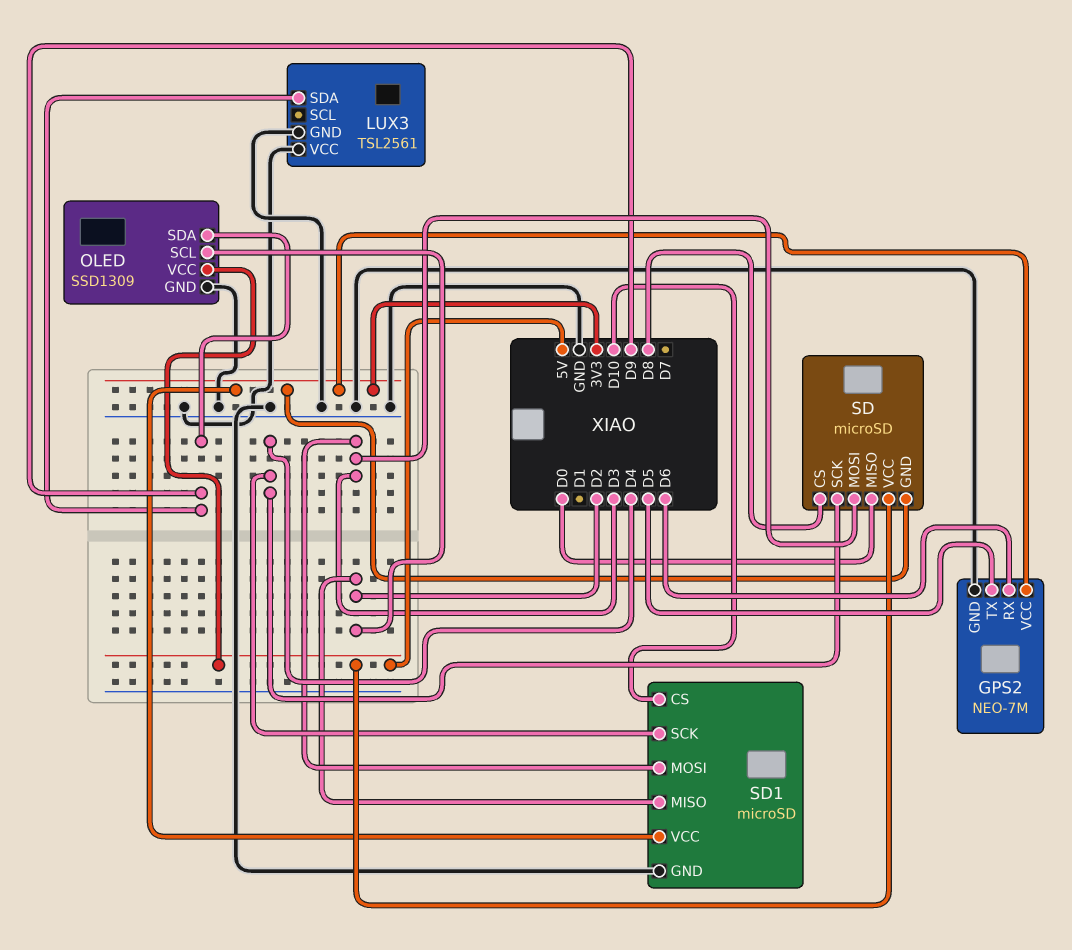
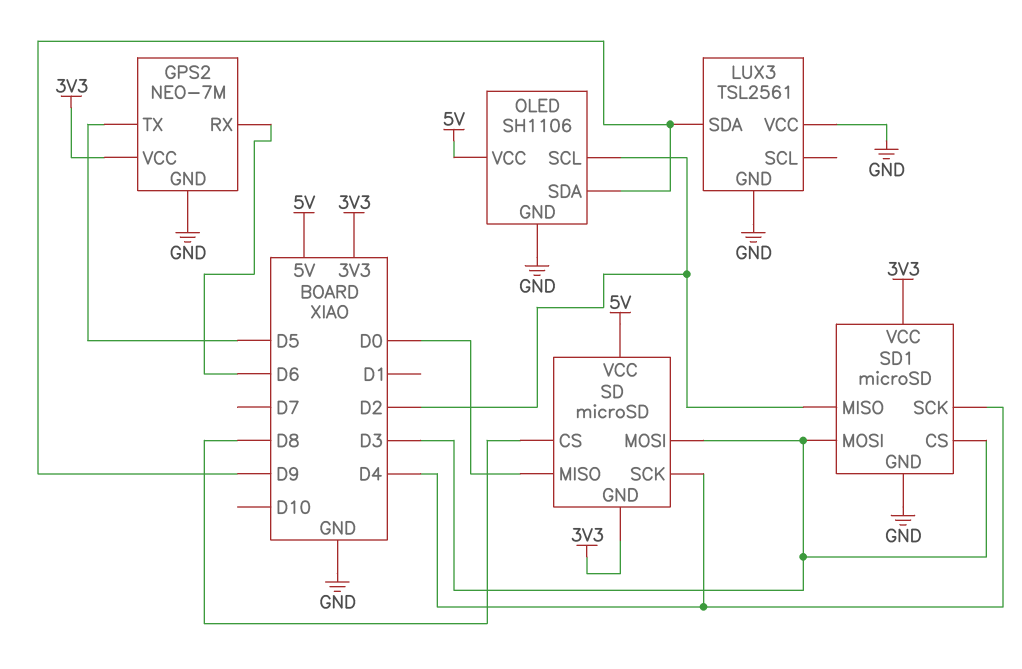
OLED: SSD1309 -> SH1106
SD1 pin CS: D10 -> D3

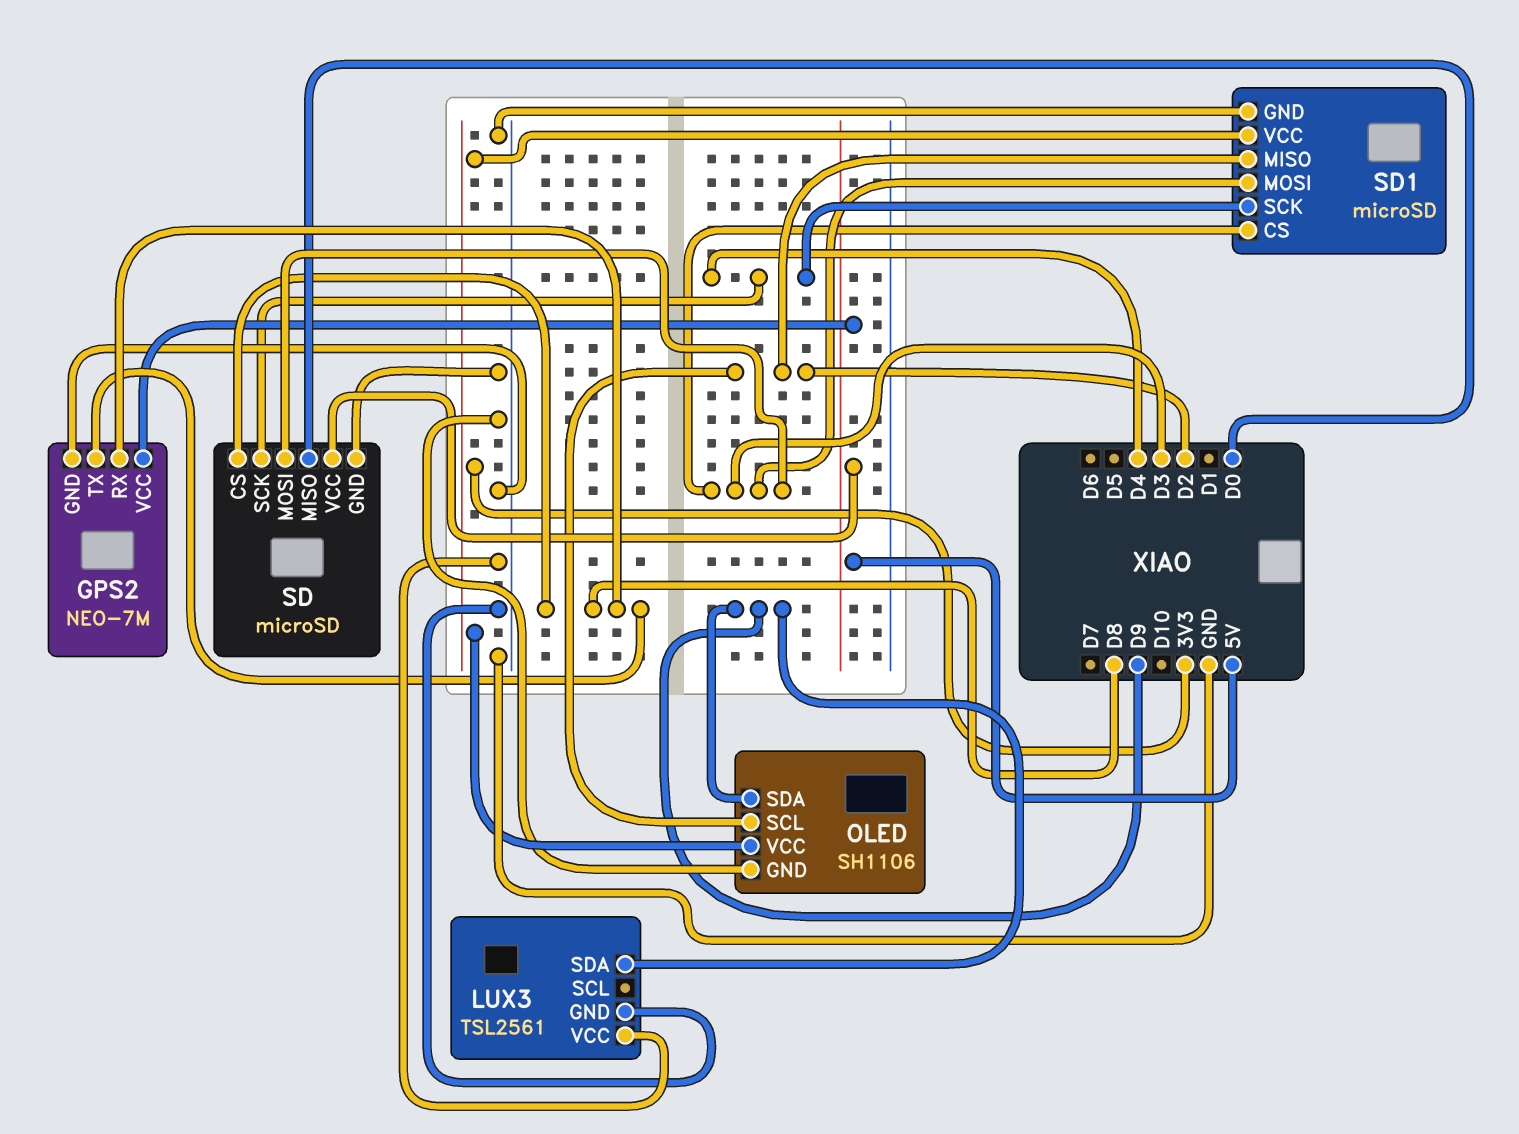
GPS2 pin RX: D6 -> D8
GPS2 pin TX: D5 -> D8
GPS2 pin VCC: 3V3 -> 5V
OLED pin VCC: 5V -> 3V3
SD pin GND: 3V3 -> GND

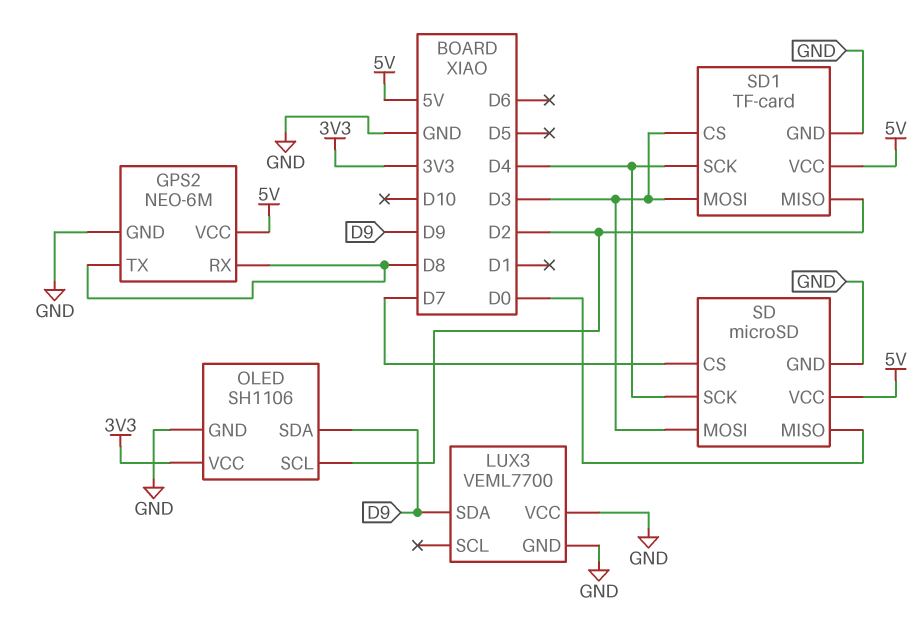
GPS2: NEO-7M -> NEO-6M
LUX3: TSL2561 -> VEML7700
SD pin CS: D8 -> D7
SD1: microSD -> TF-card
SD1 pin VCC: 3V3 -> 5V

